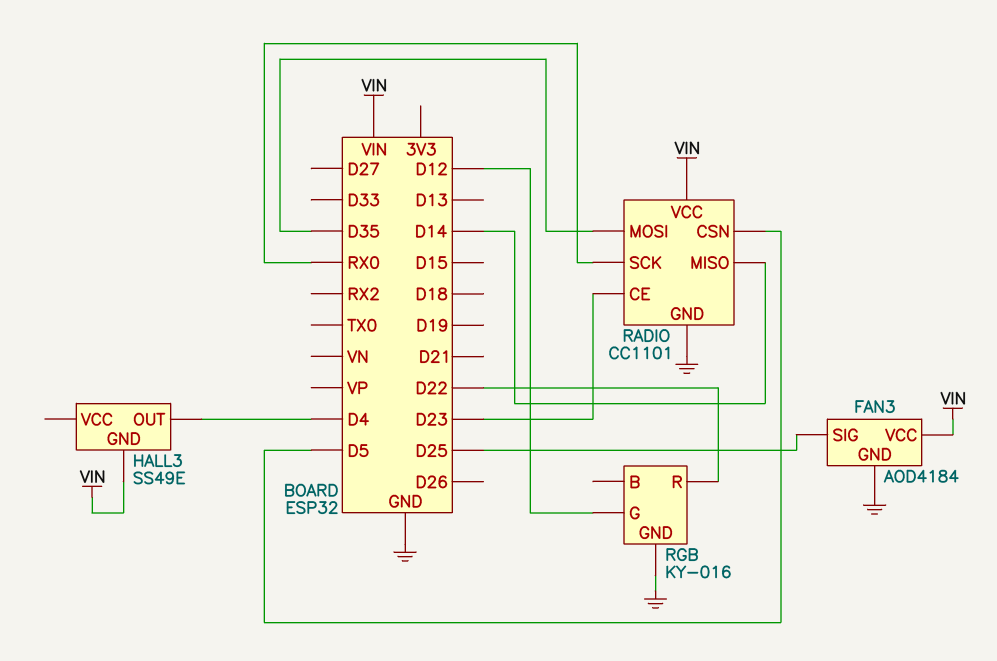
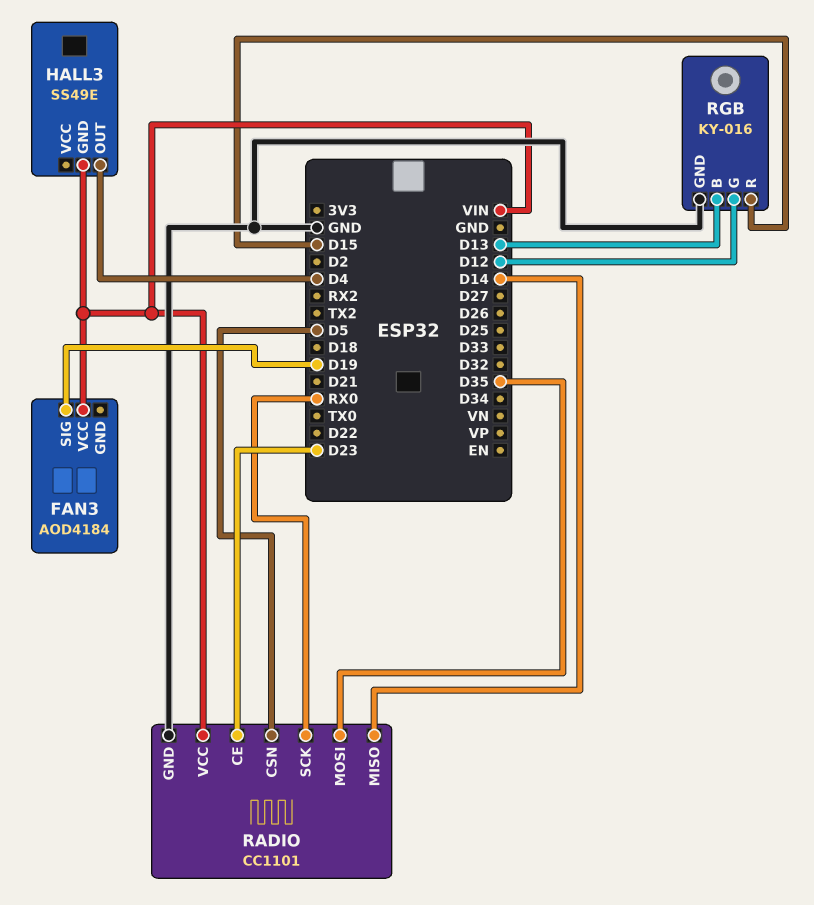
FAN3 pin GND: GND -> none
FAN3 pin SIG: D25 -> D19
RGB pin B: none -> D13
RGB pin R: D22 -> D15

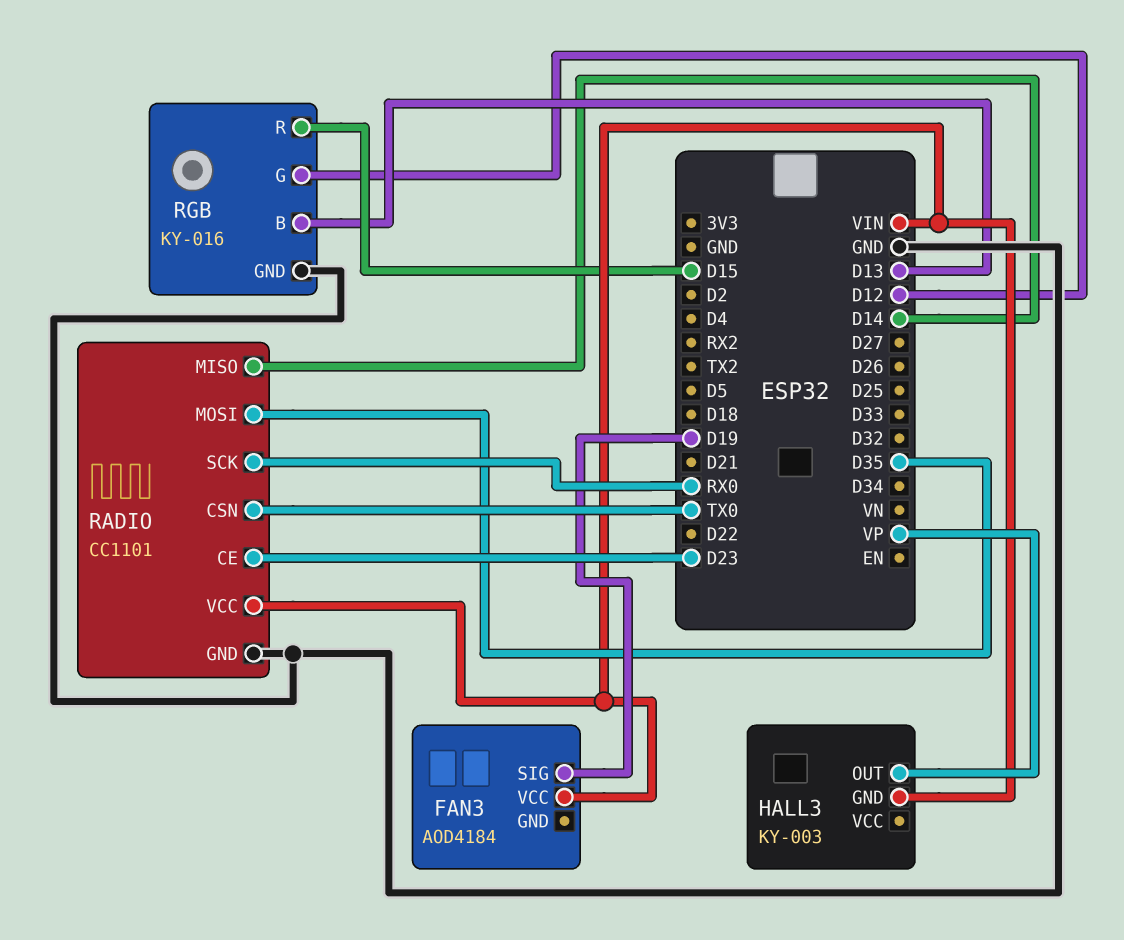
HALL3: SS49E -> KY-003
HALL3 pin OUT: D4 -> VP
RADIO pin CSN: D5 -> TX0

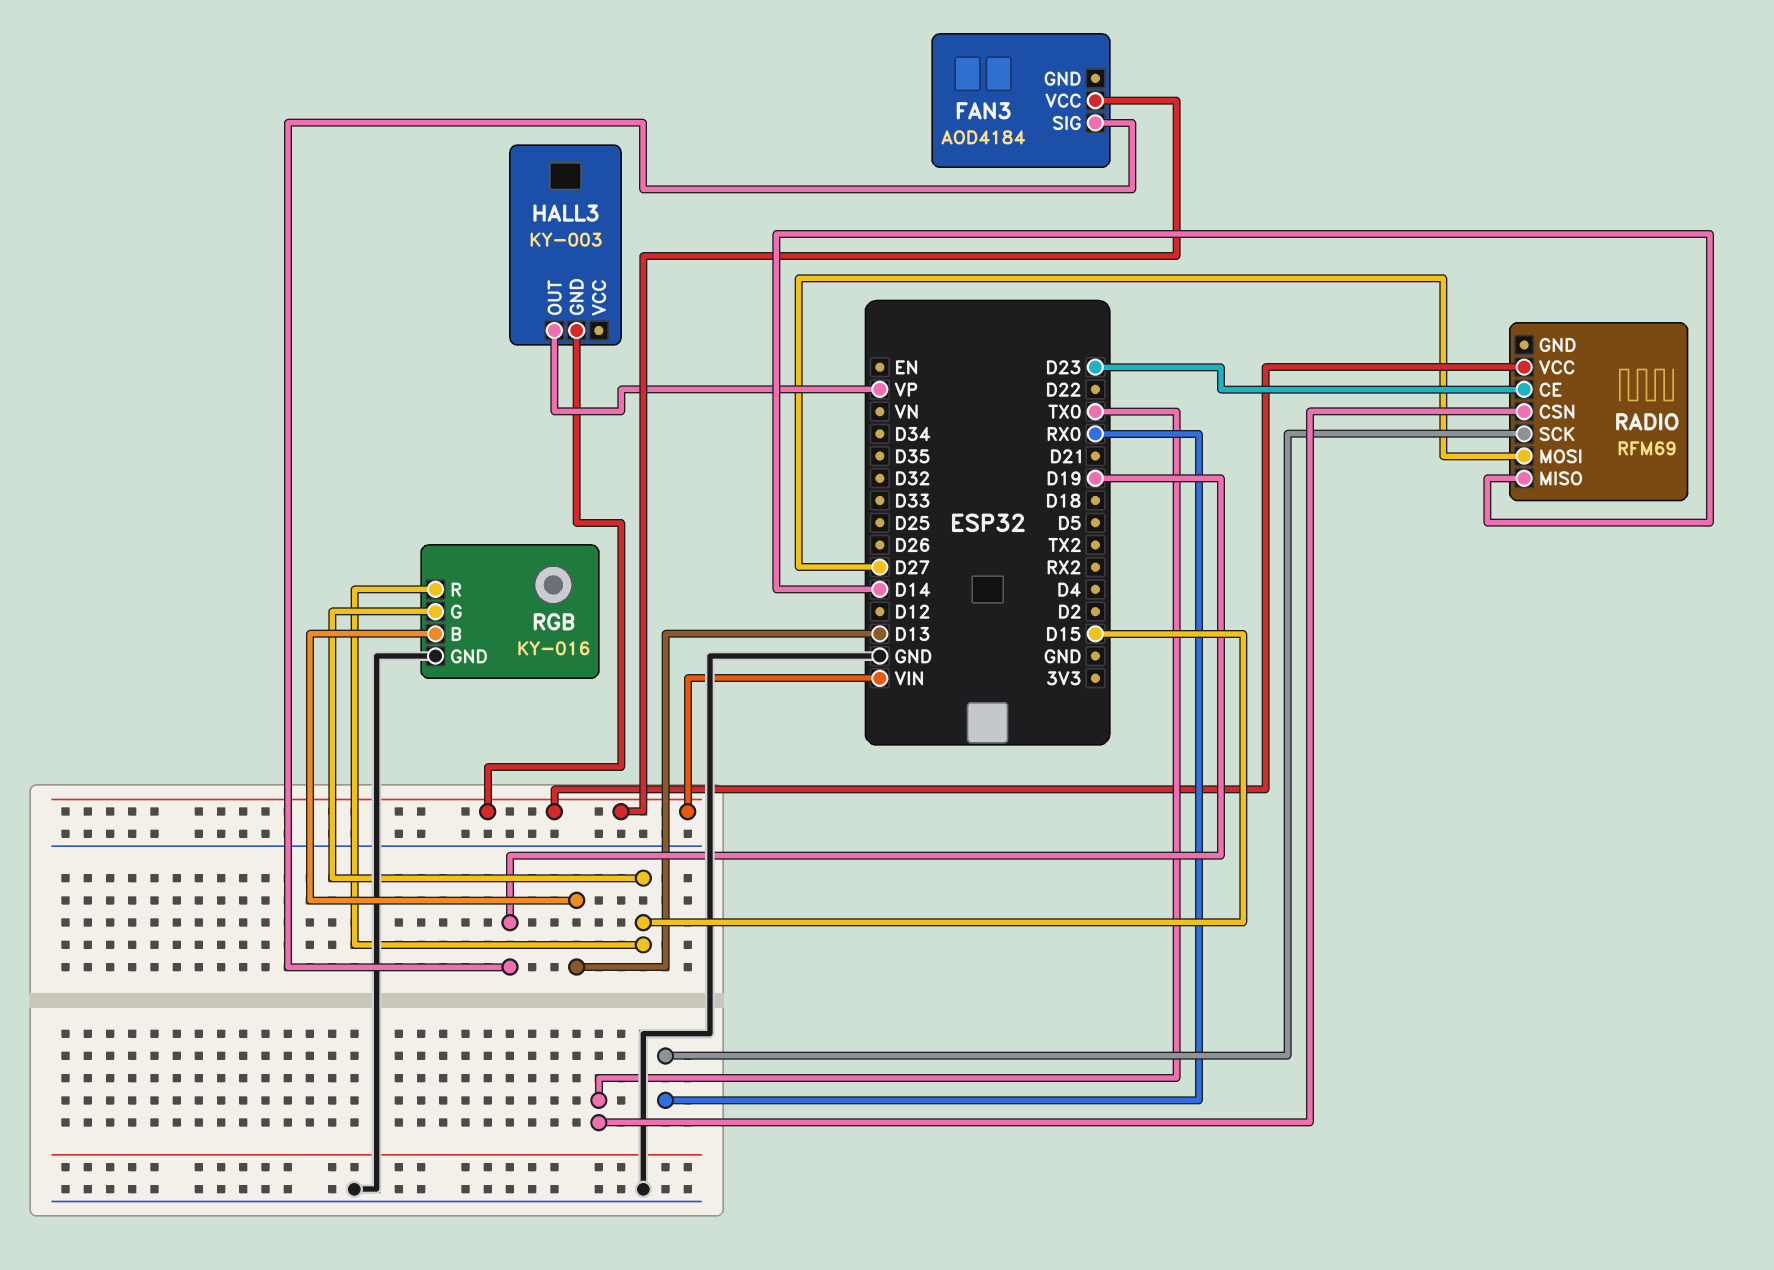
RADIO: CC1101 -> RFM69
RADIO pin GND: GND -> none
RADIO pin MOSI: D35 -> D27
RGB pin G: D12 -> D15

